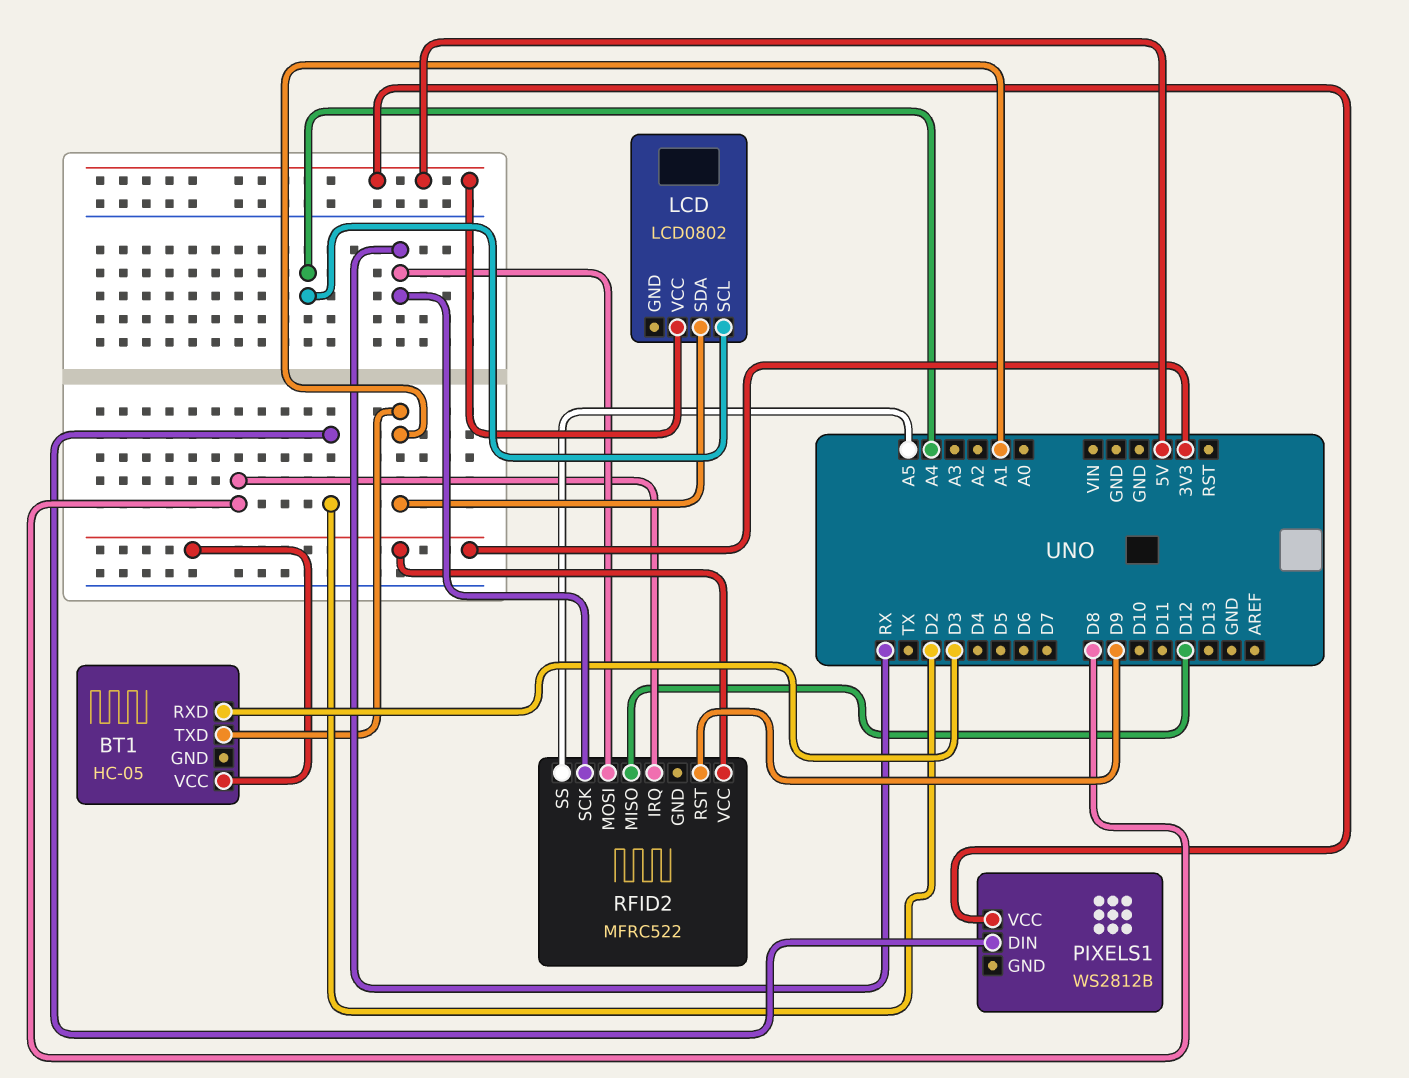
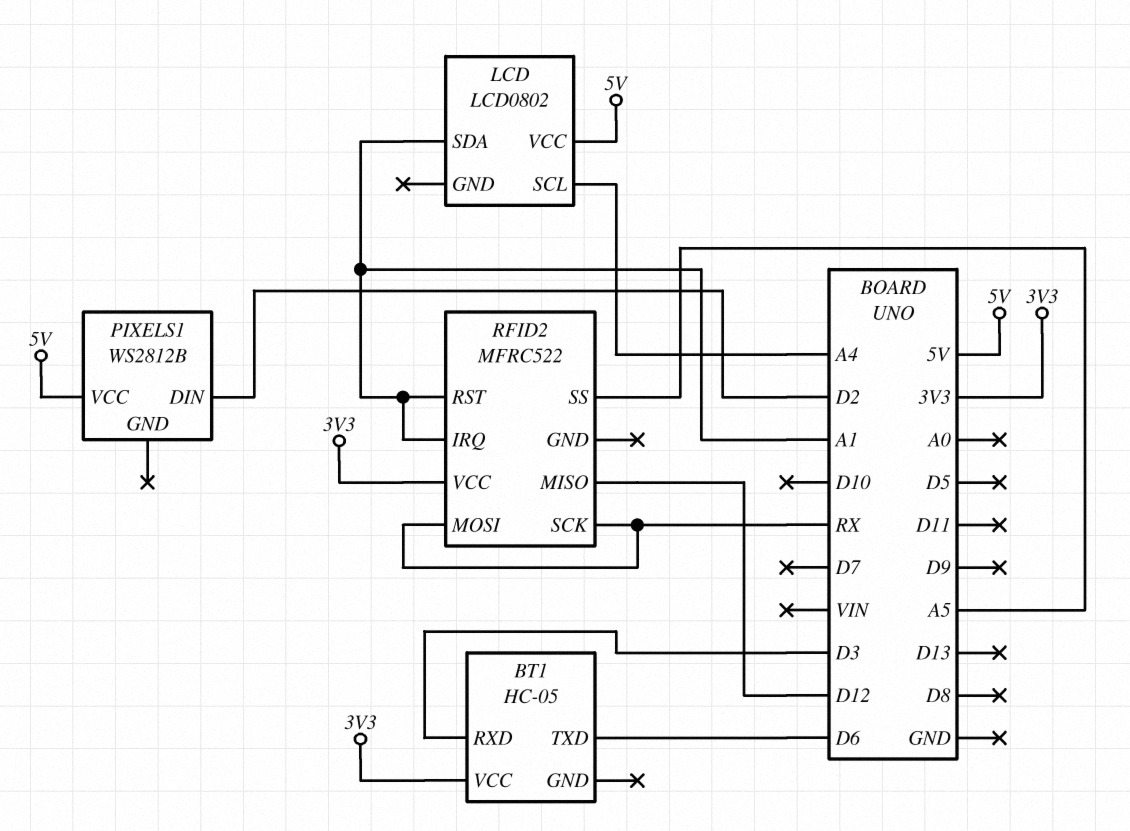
BT1 pin TXD: A1 -> D6
RFID2 pin IRQ: D8 -> A1
RFID2 pin RST: D9 -> A1

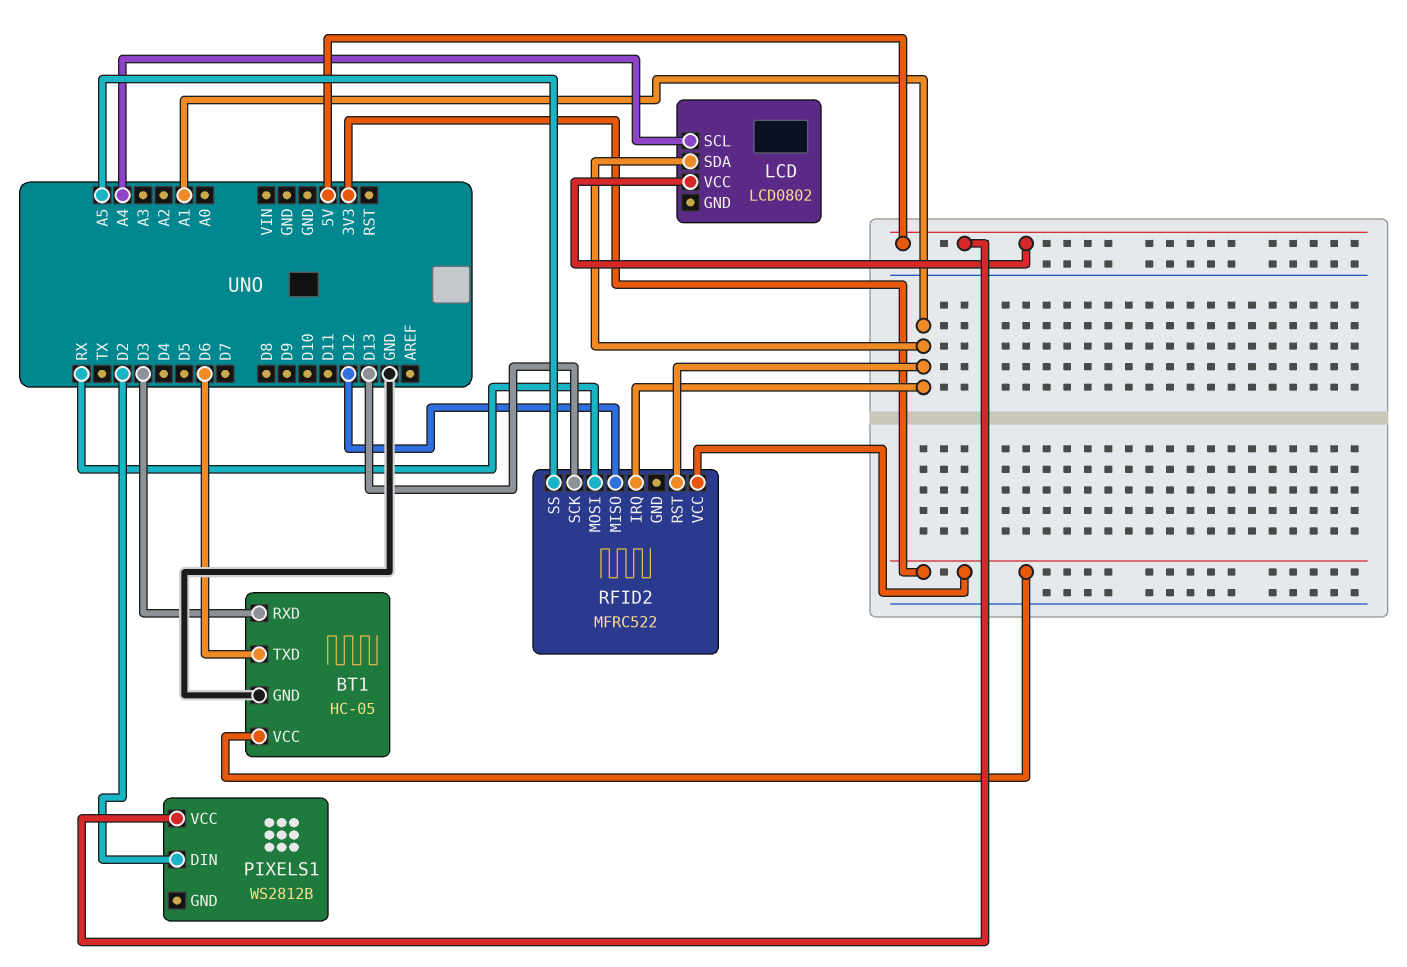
BT1 pin GND: none -> GND
RFID2 pin SCK: RX -> D13

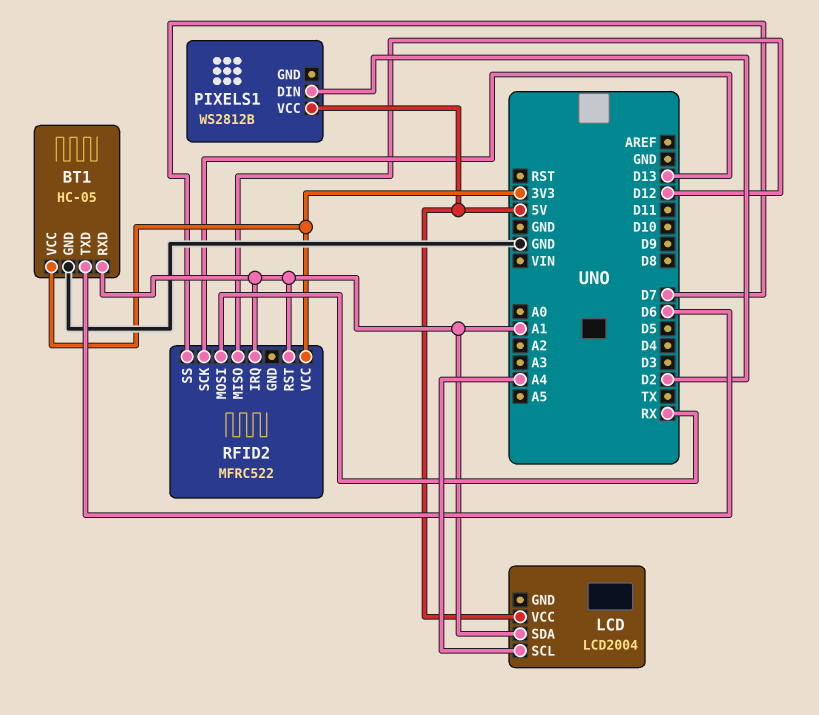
BT1 pin RXD: D3 -> A1
LCD: LCD0802 -> LCD2004
RFID2 pin SS: A5 -> D7

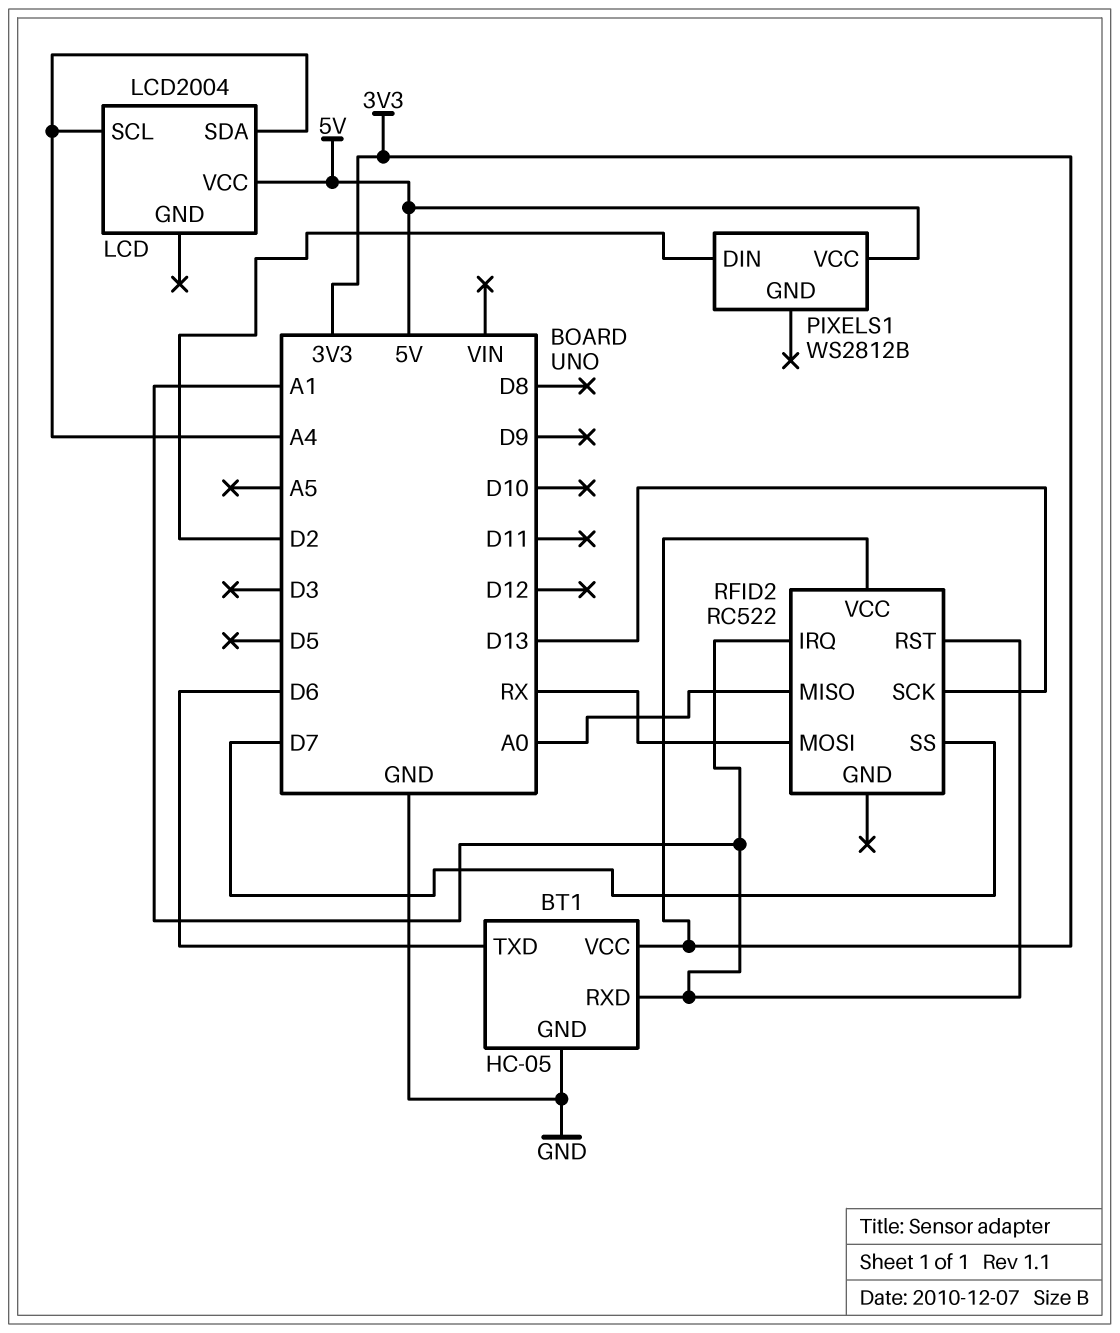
LCD pin SDA: A1 -> A4
RFID2: MFRC522 -> RC522
RFID2 pin MISO: D12 -> A0

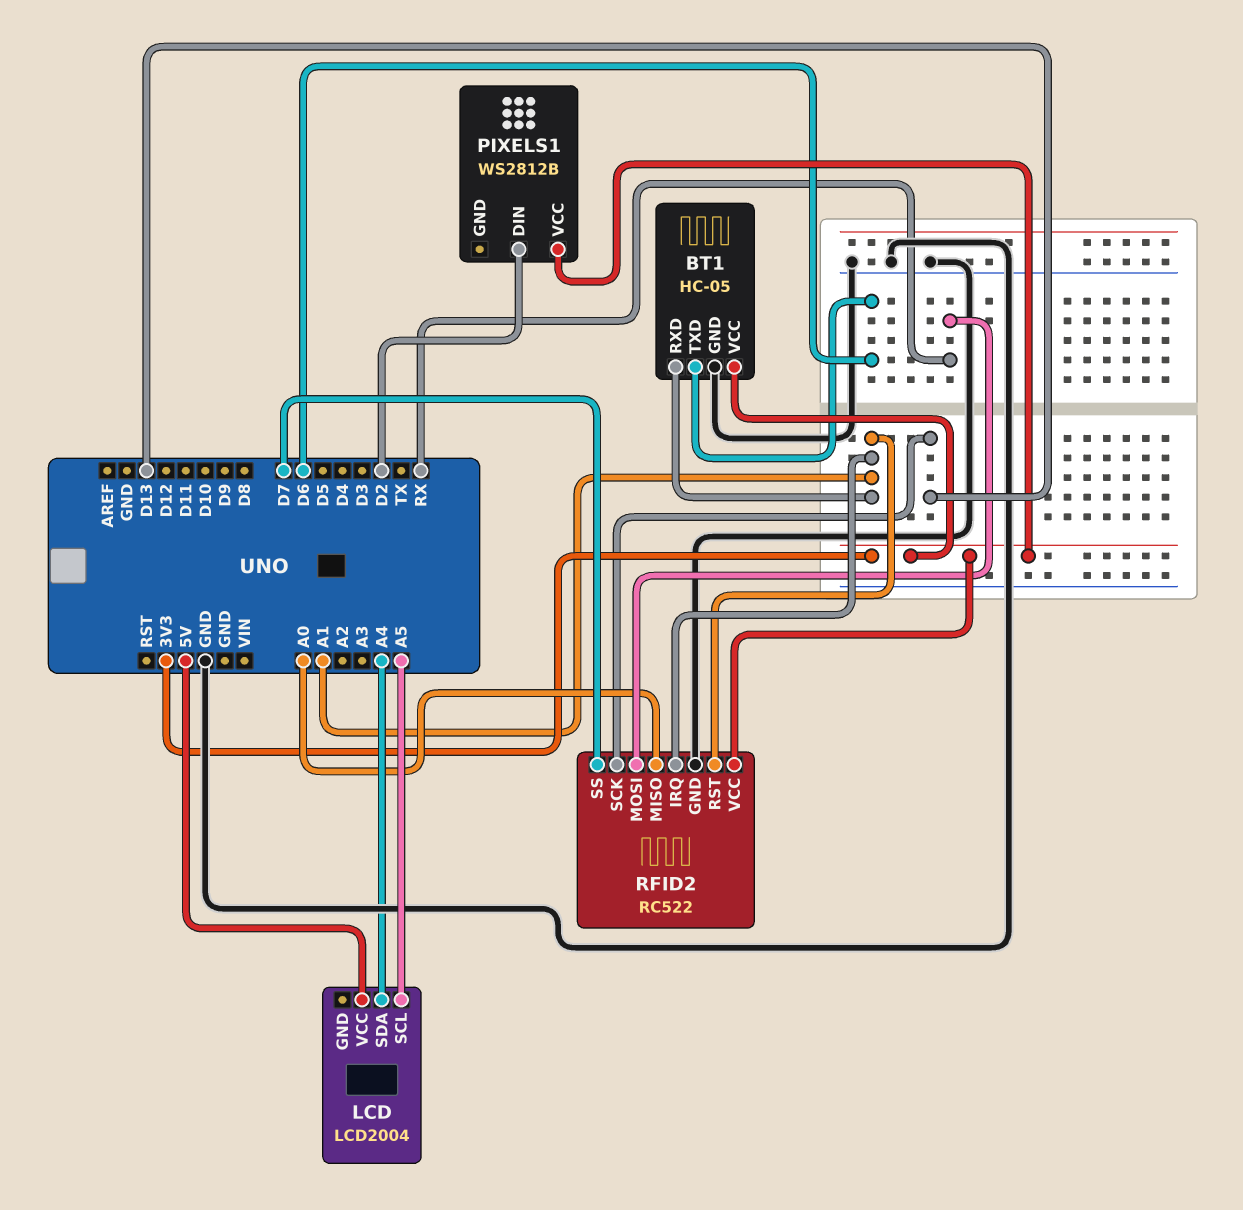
LCD pin SCL: A4 -> A5
PIXELS1 pin VCC: 5V -> 3V3
RFID2 pin GND: none -> GND

